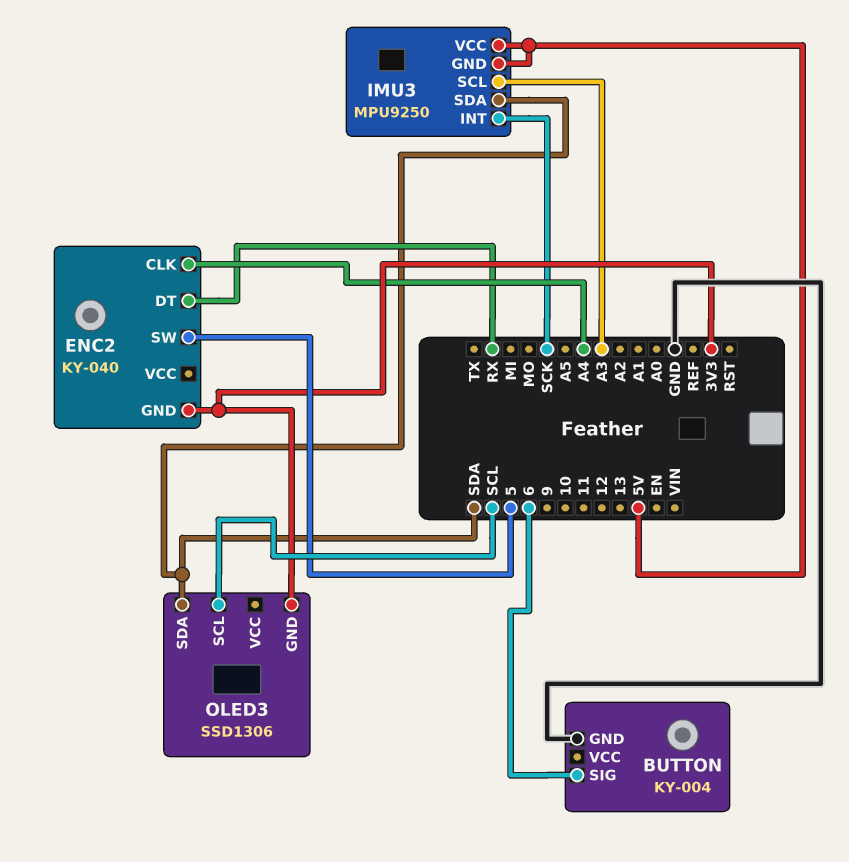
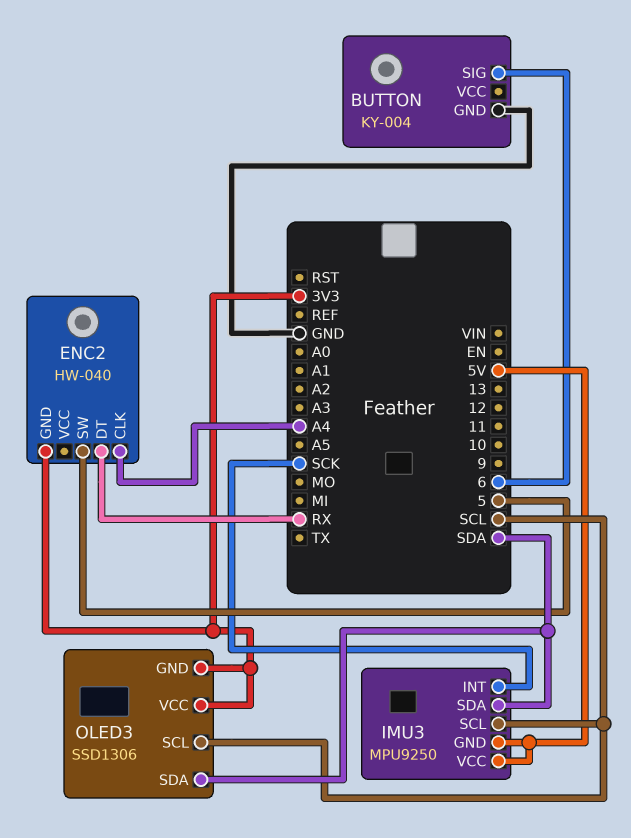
ENC2: KY-040 -> HW-040
IMU3 pin SCL: A3 -> SCL
OLED3 pin VCC: none -> 3V3

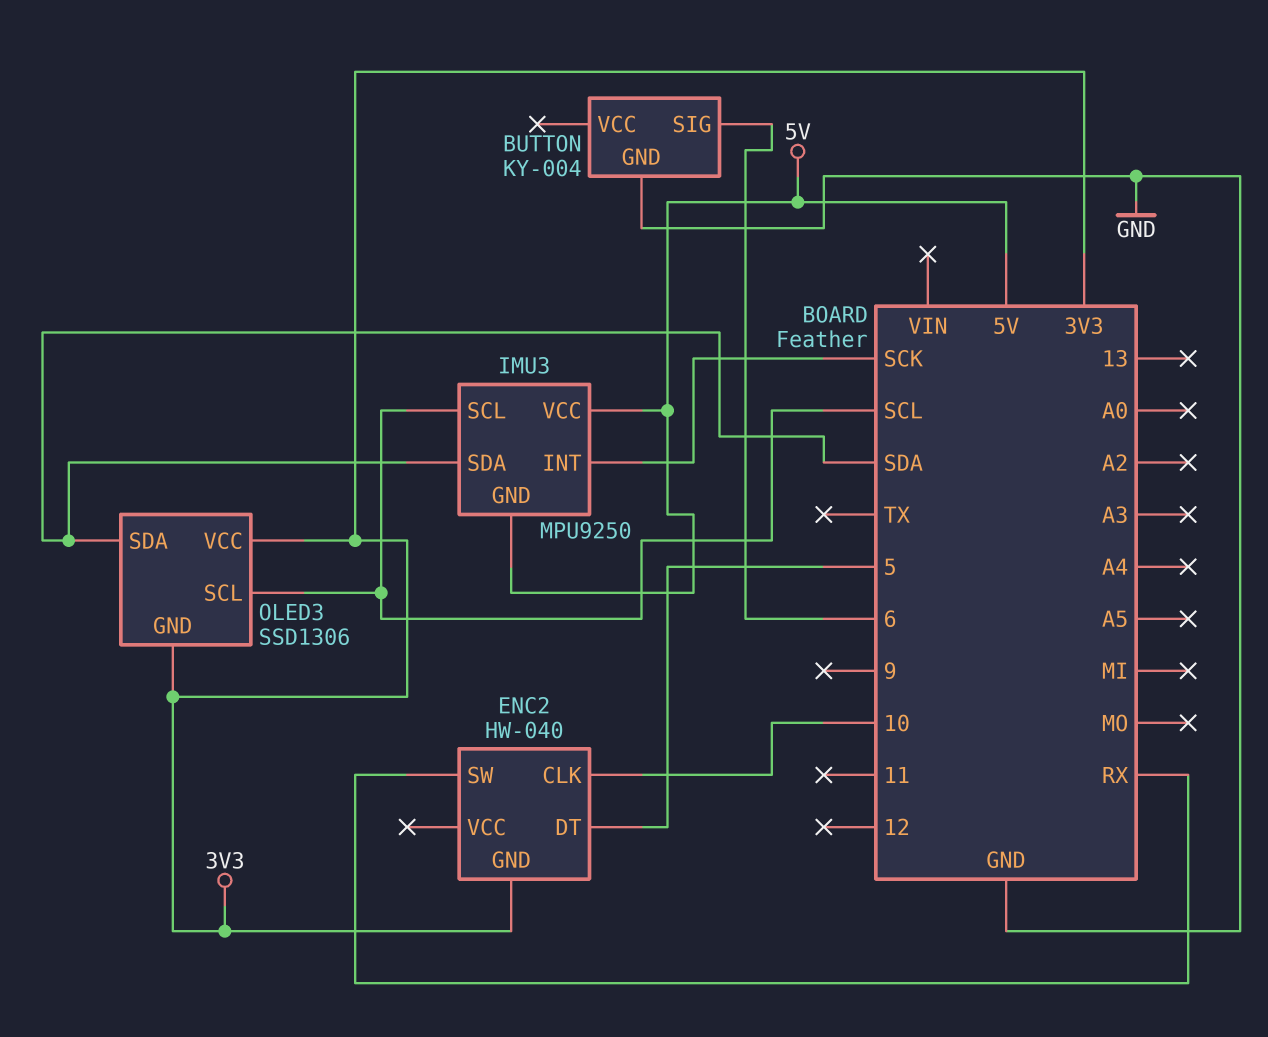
ENC2 pin CLK: A4 -> 10
ENC2 pin DT: RX -> 5
ENC2 pin SW: 5 -> RX

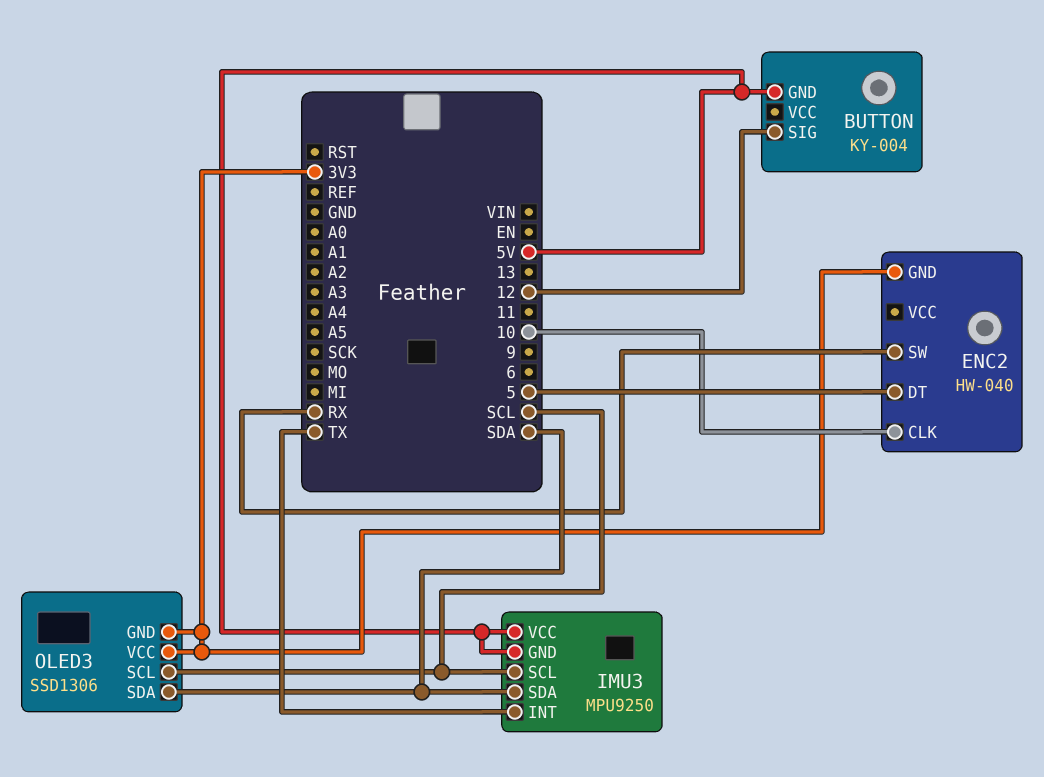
BUTTON pin GND: GND -> 5V
BUTTON pin SIG: 6 -> 12
IMU3 pin INT: SCK -> TX

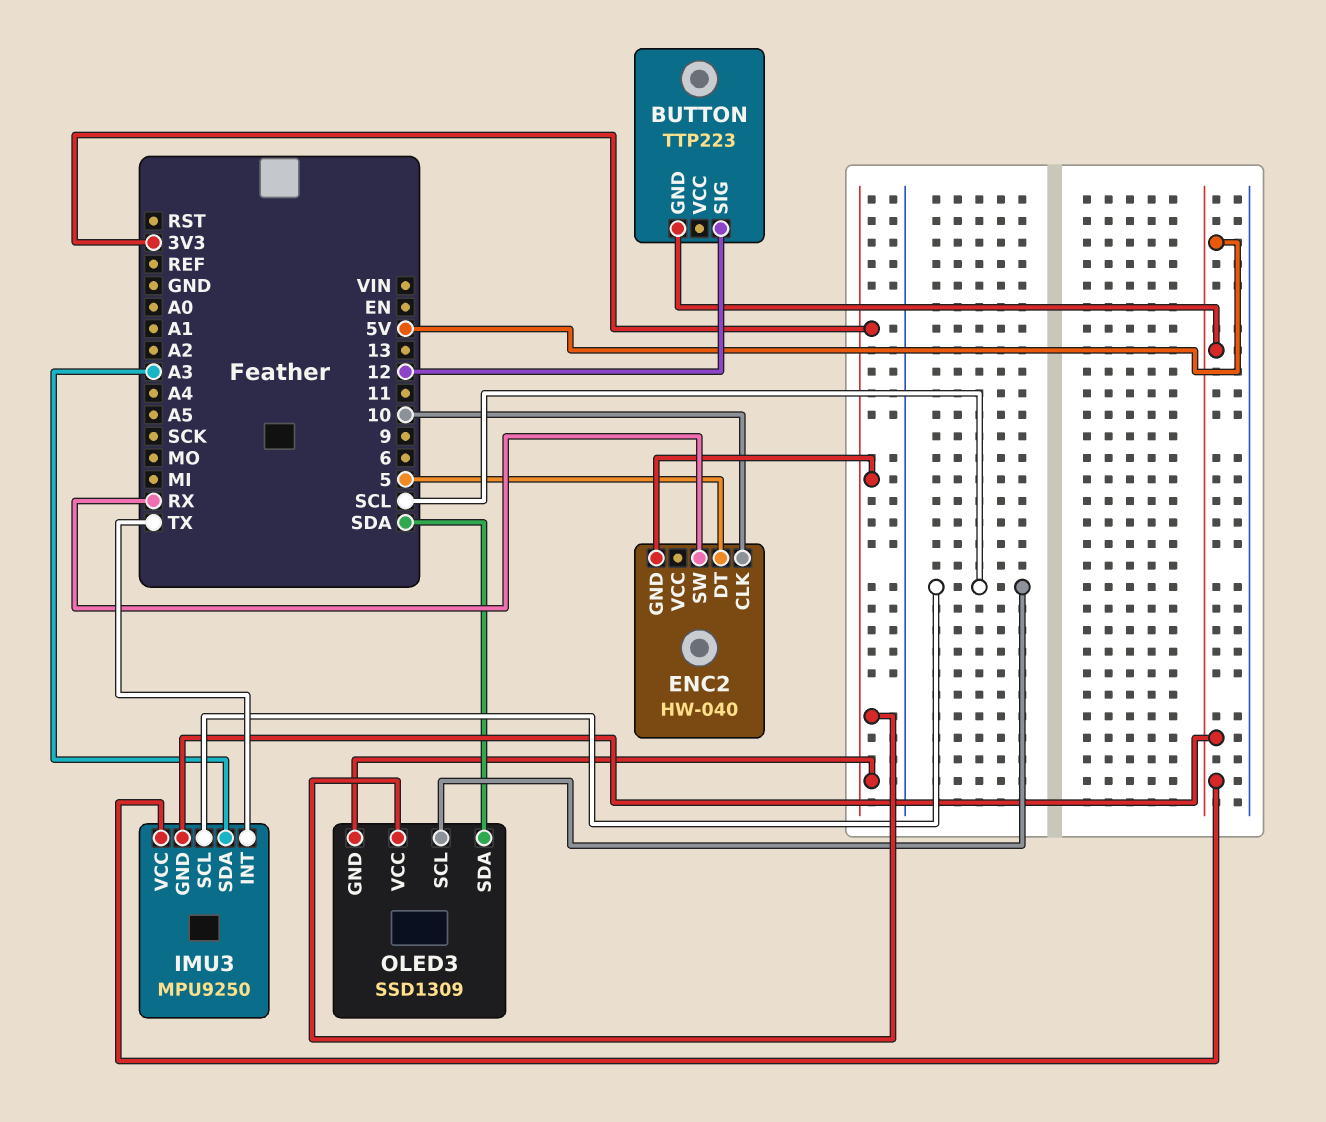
BUTTON: KY-004 -> TTP223
IMU3 pin SDA: SDA -> A3
OLED3: SSD1306 -> SSD1309

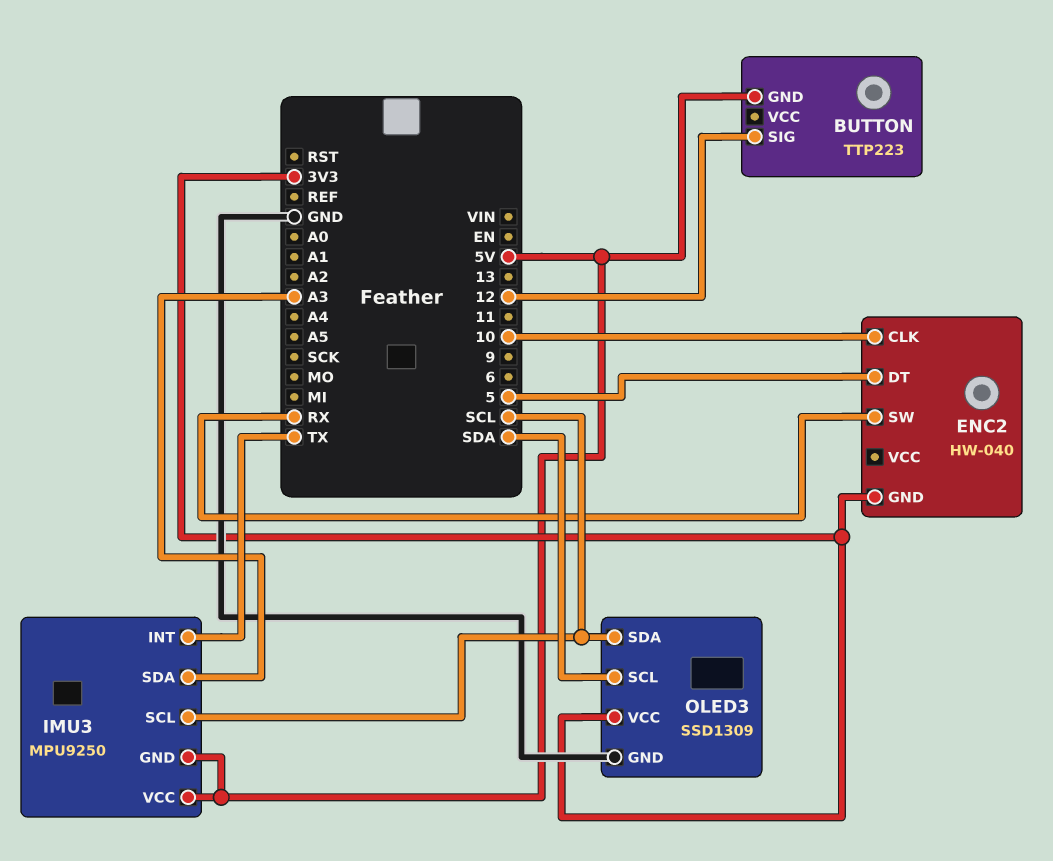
OLED3 pin GND: 3V3 -> GND
OLED3 pin SCL: SCL -> SDA
OLED3 pin SDA: SDA -> SCL

